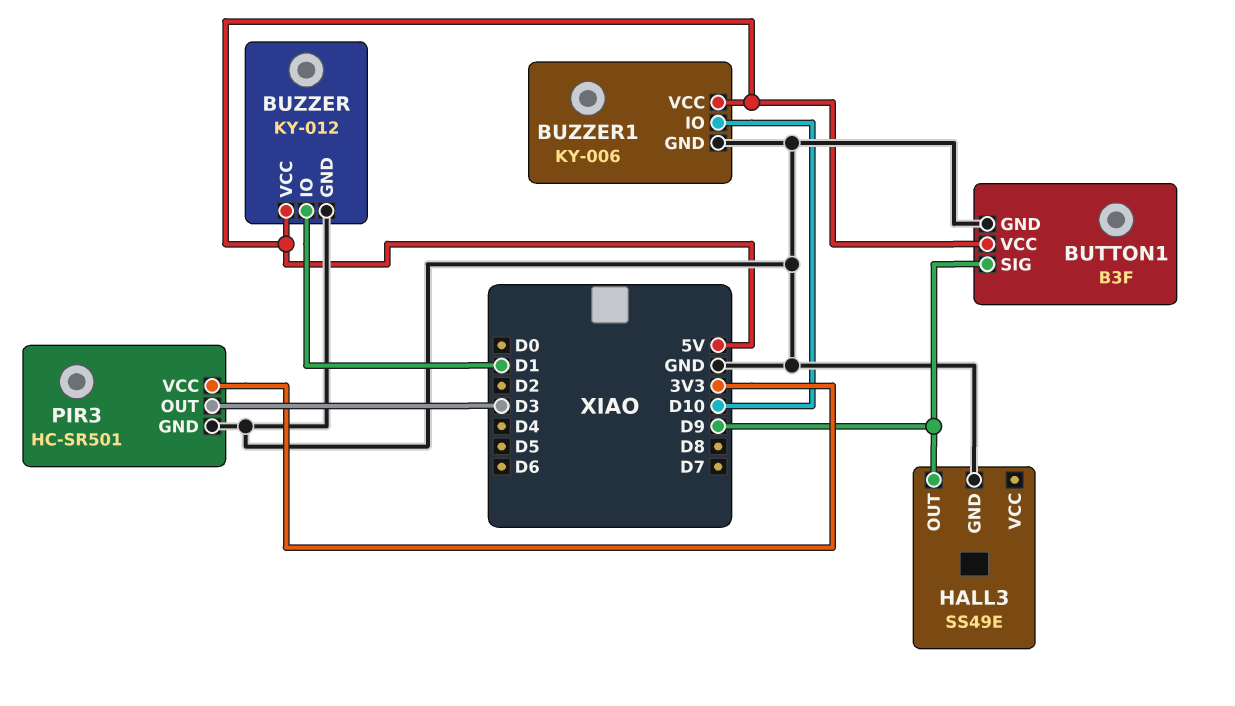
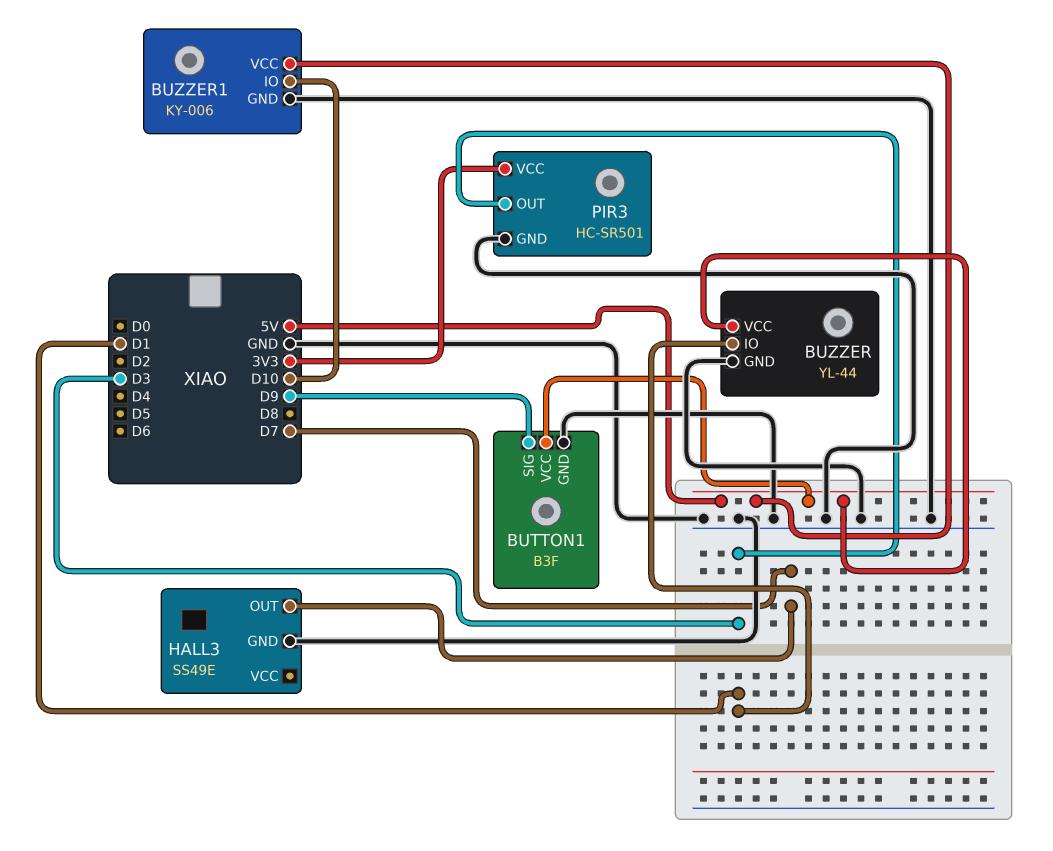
BUZZER: KY-012 -> YL-44
HALL3 pin OUT: D9 -> D7

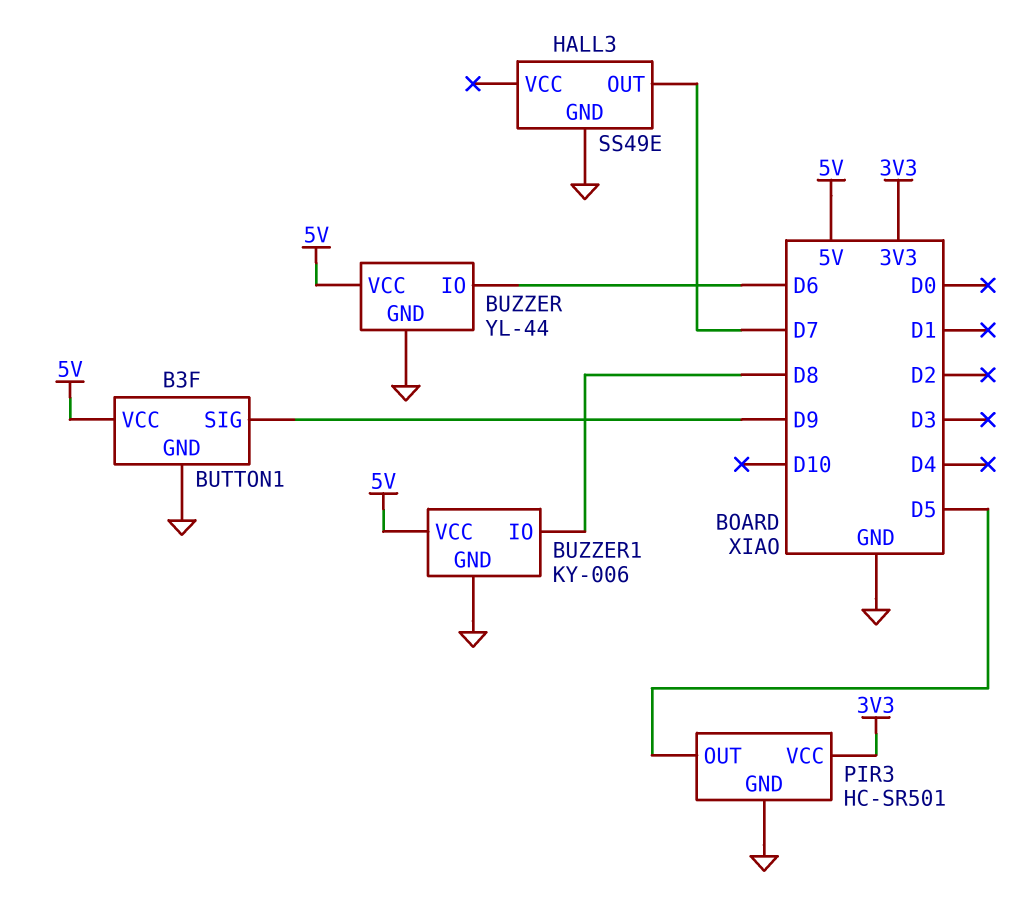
BUZZER pin IO: D1 -> D6
BUZZER1 pin IO: D10 -> D8
PIR3 pin OUT: D3 -> D5

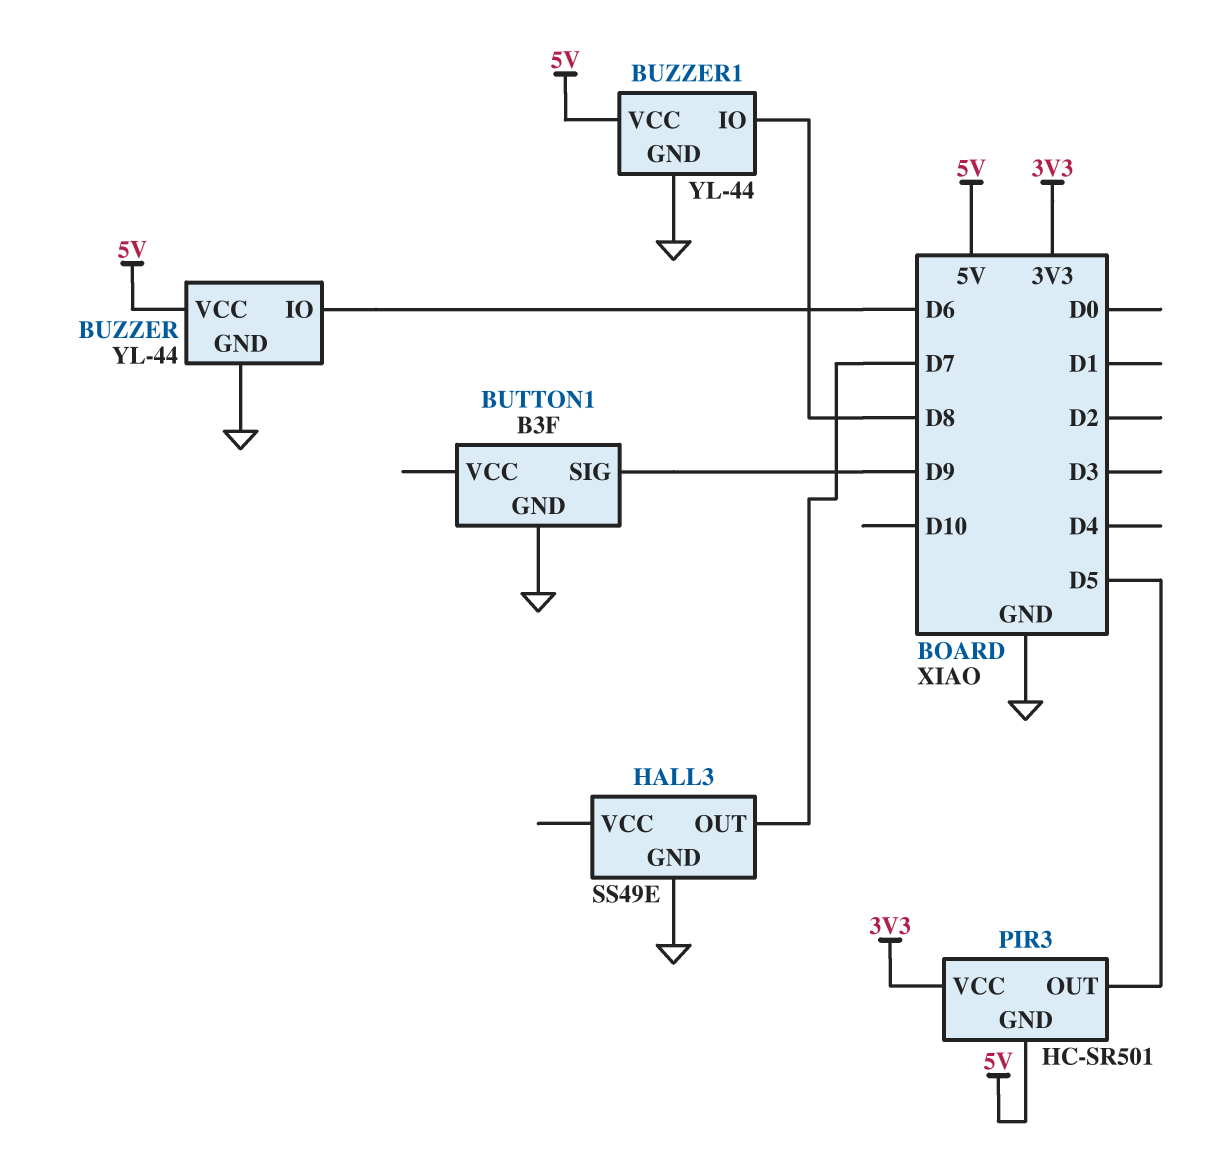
BUTTON1 pin VCC: 5V -> none
BUZZER1: KY-006 -> YL-44
PIR3 pin GND: GND -> 5V

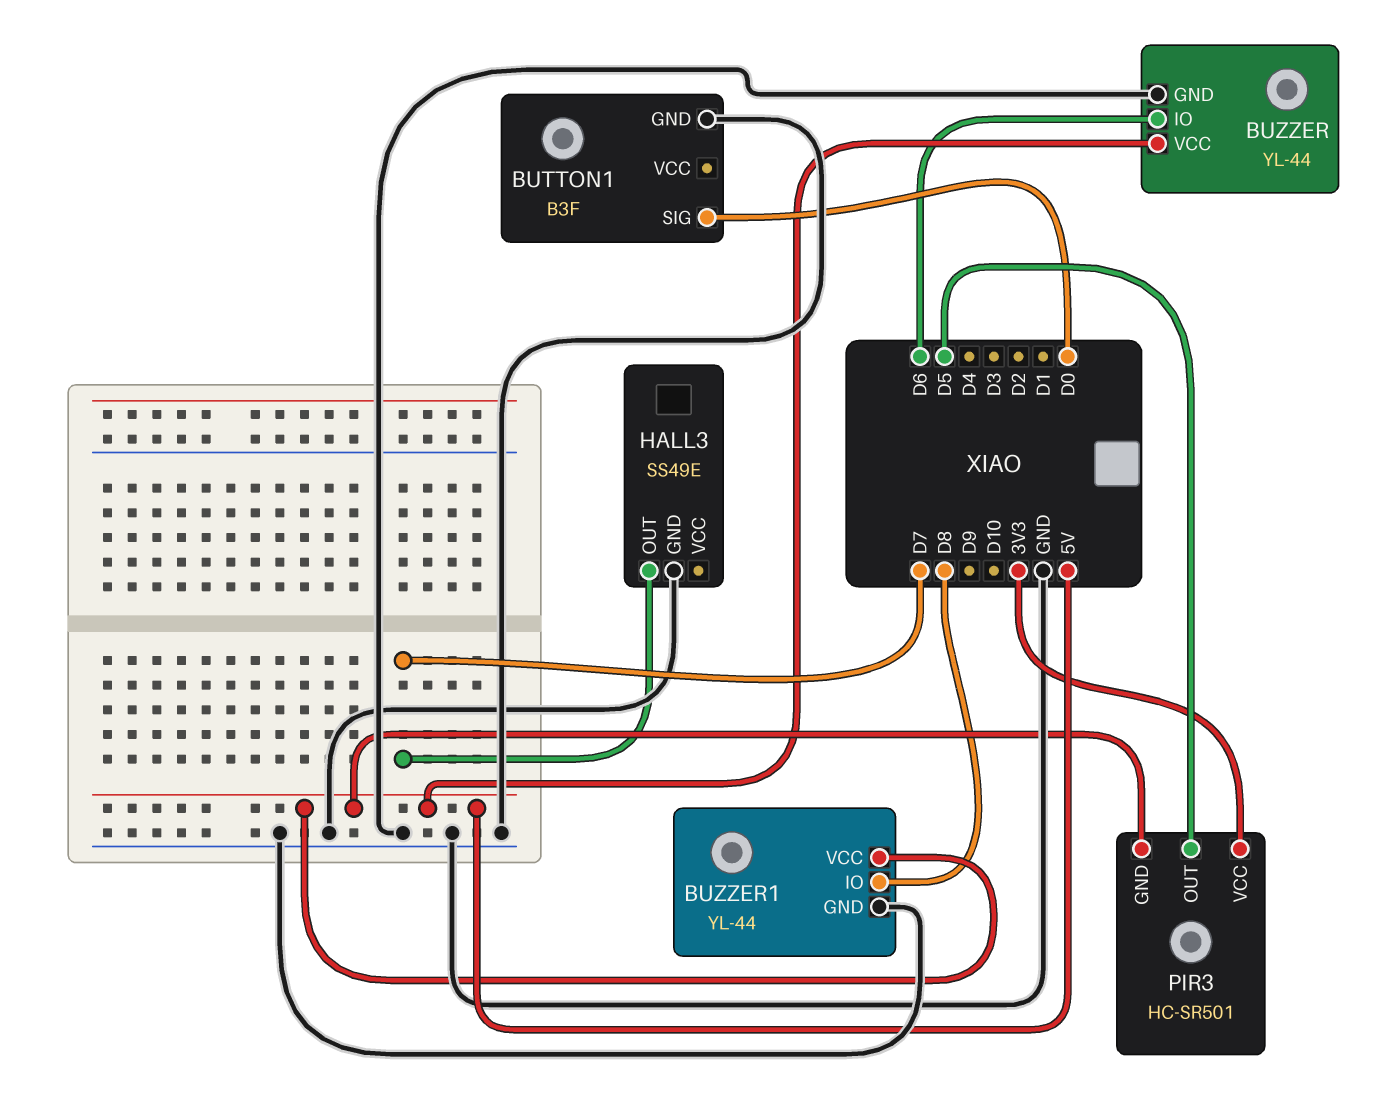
BUTTON1 pin SIG: D9 -> D0

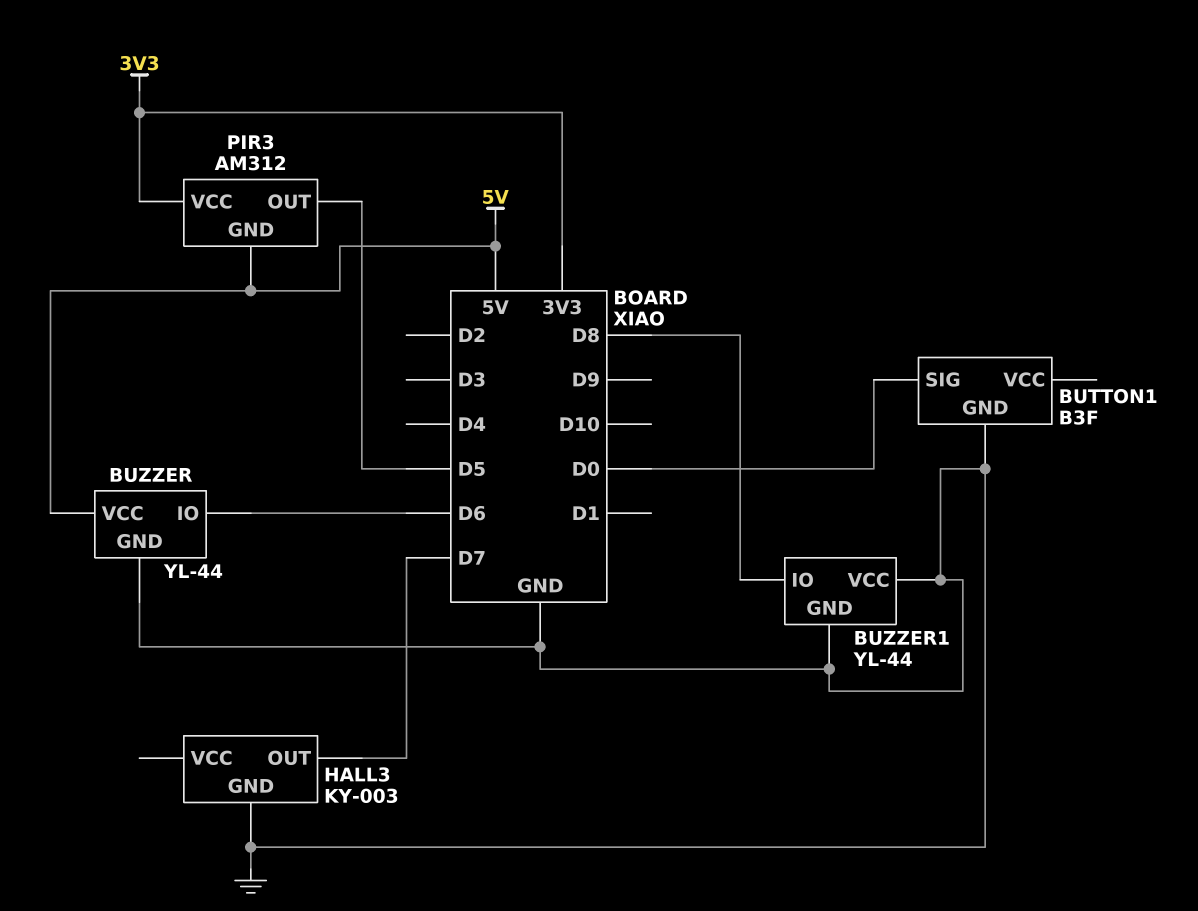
BUZZER1 pin VCC: 5V -> GND
HALL3: SS49E -> KY-003
PIR3: HC-SR501 -> AM312

